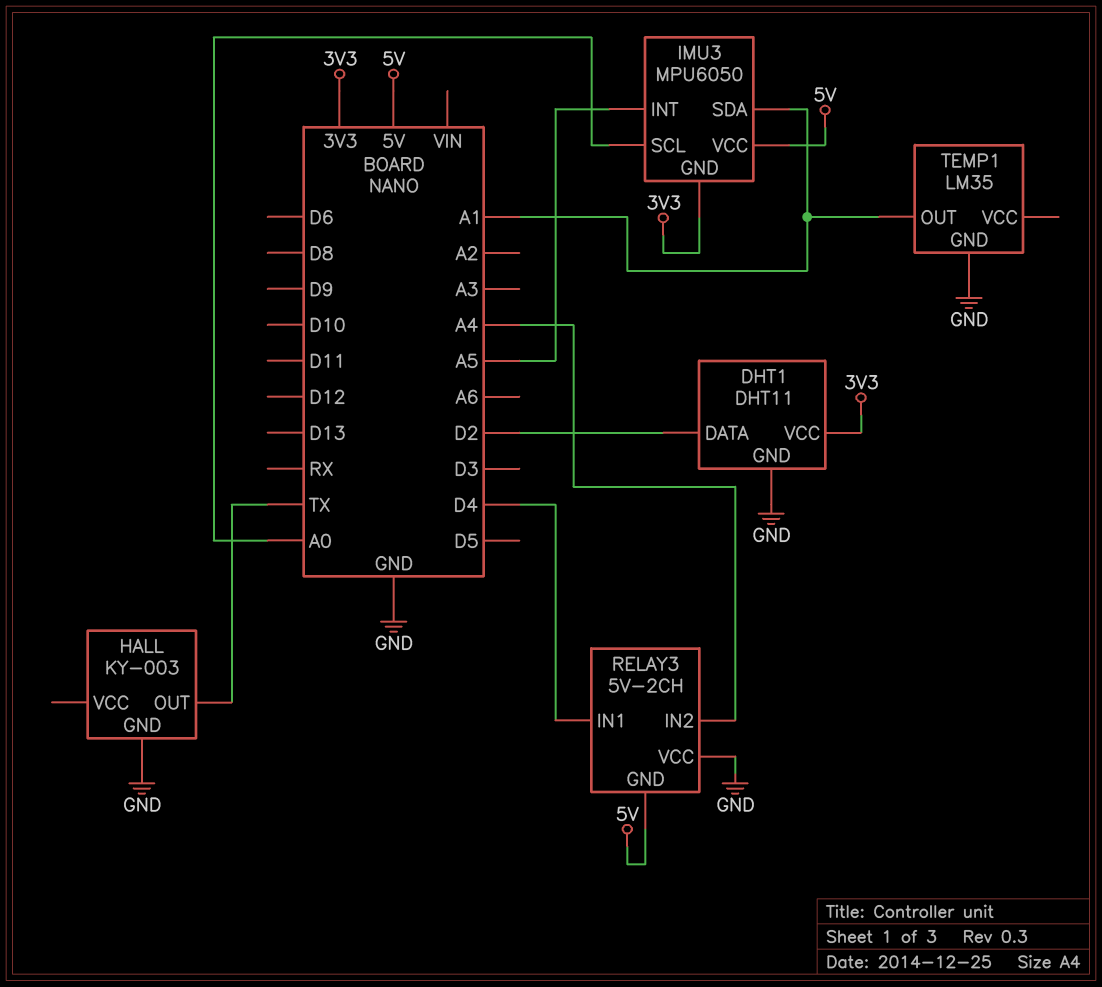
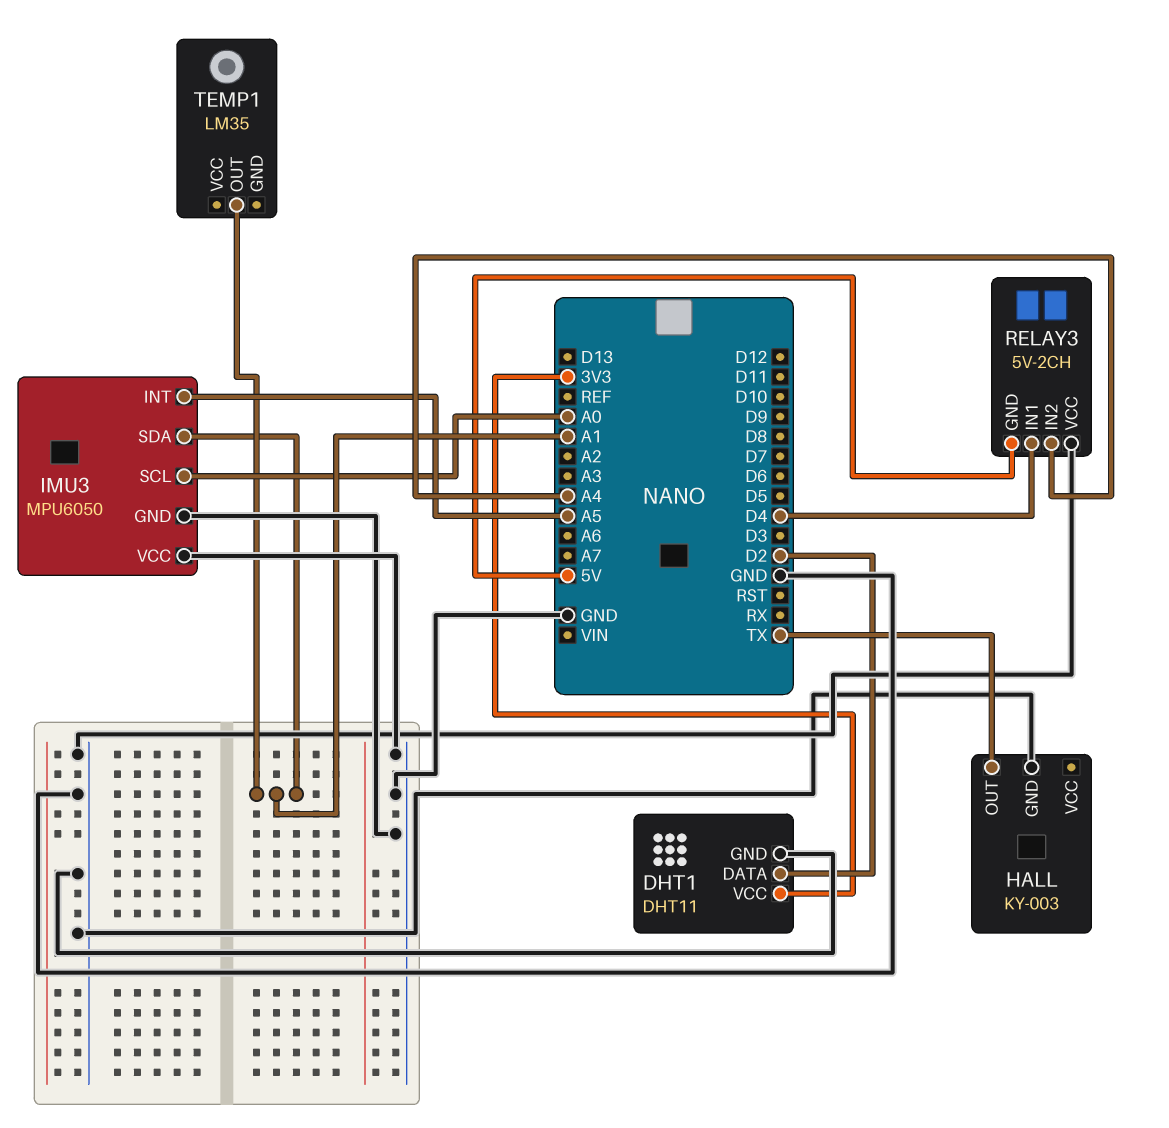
IMU3 pin GND: 3V3 -> GND
IMU3 pin VCC: 5V -> GND
TEMP1 pin GND: GND -> none

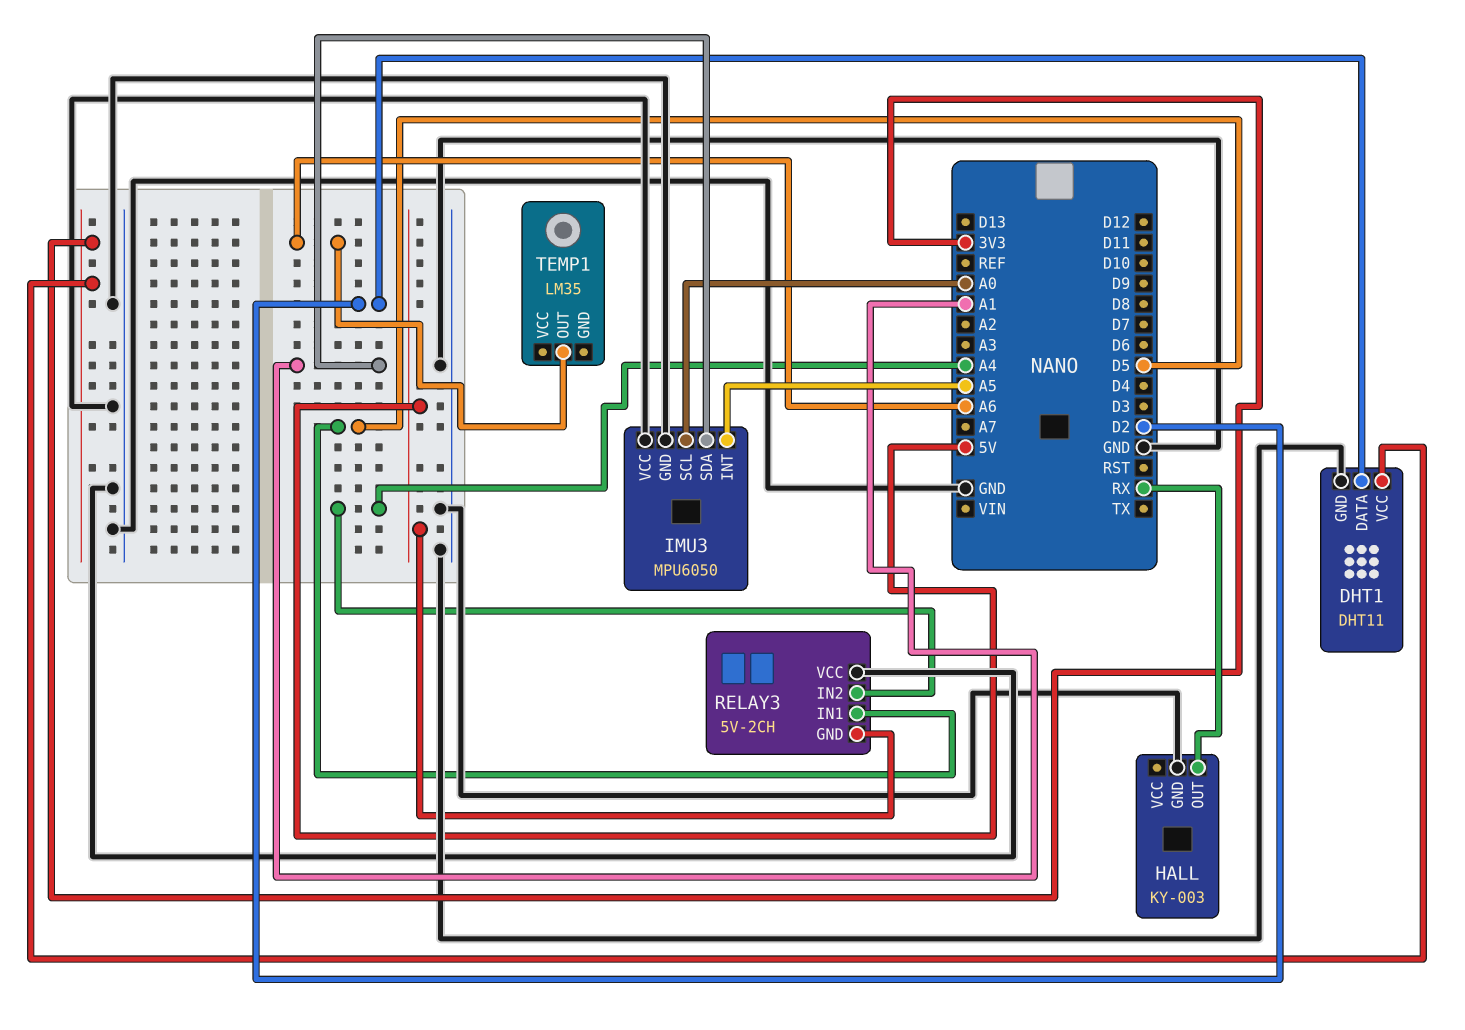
HALL pin OUT: TX -> RX
RELAY3 pin IN1: D4 -> D5
TEMP1 pin OUT: A1 -> A6

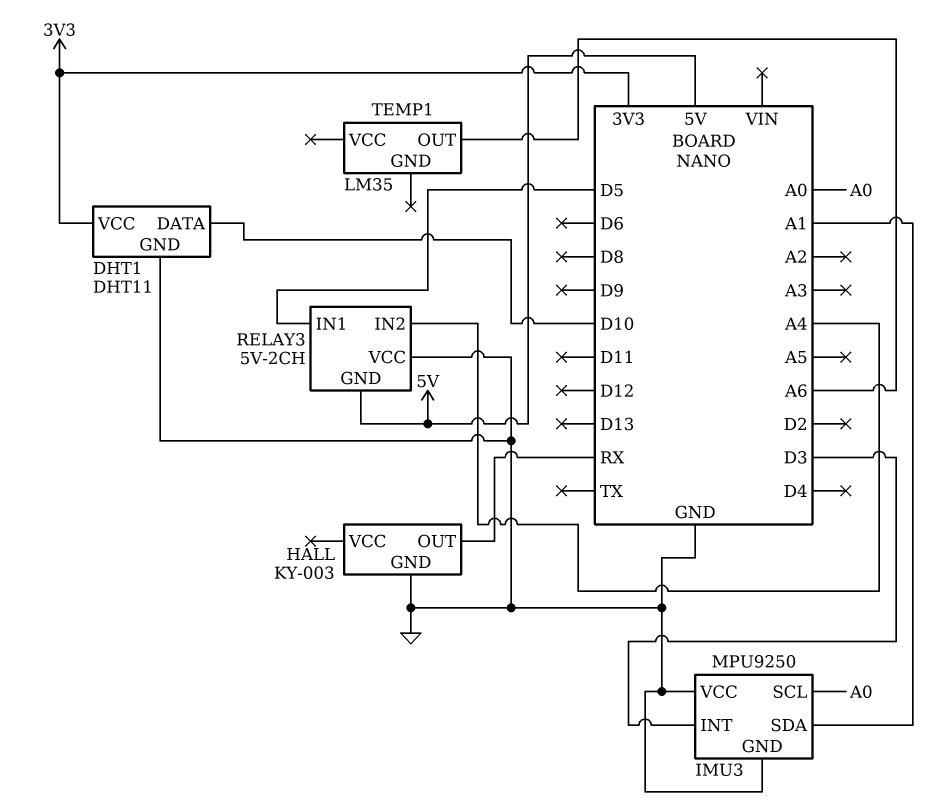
DHT1 pin DATA: D2 -> D10
IMU3: MPU6050 -> MPU9250
IMU3 pin INT: A5 -> D3

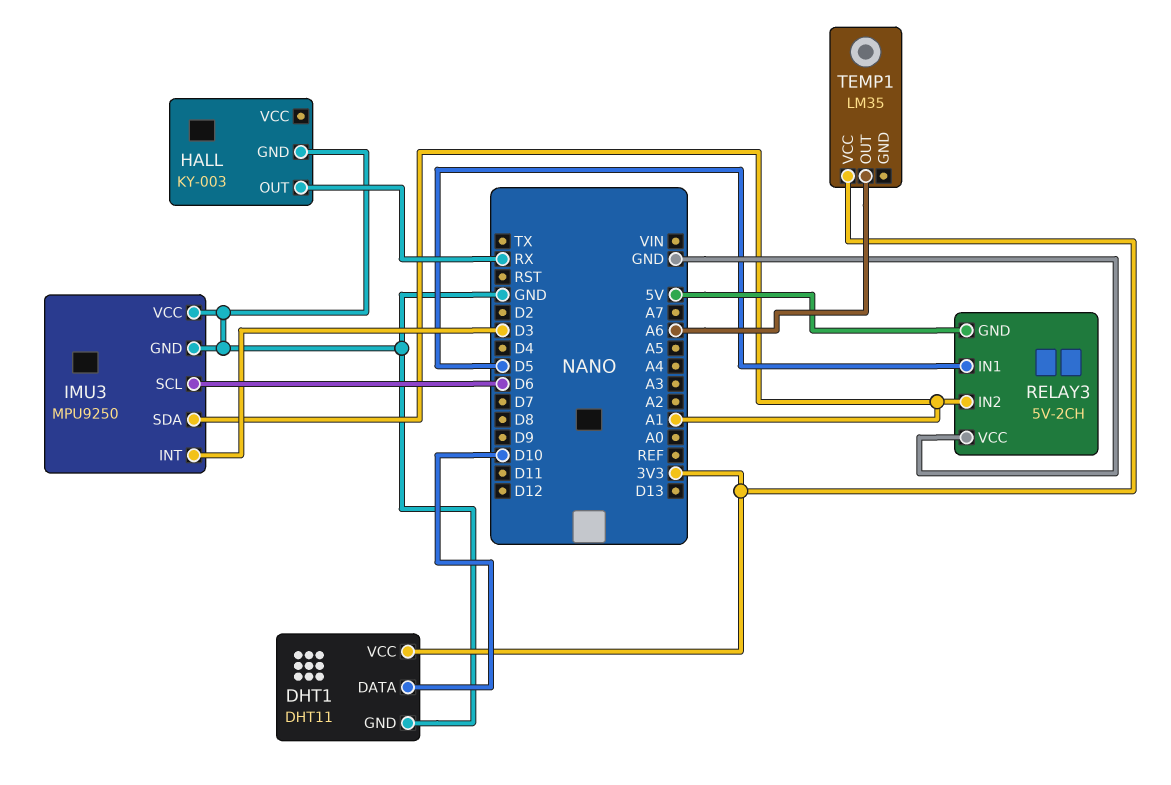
IMU3 pin SCL: A0 -> D6
RELAY3 pin IN2: A4 -> A1
TEMP1 pin VCC: none -> 3V3

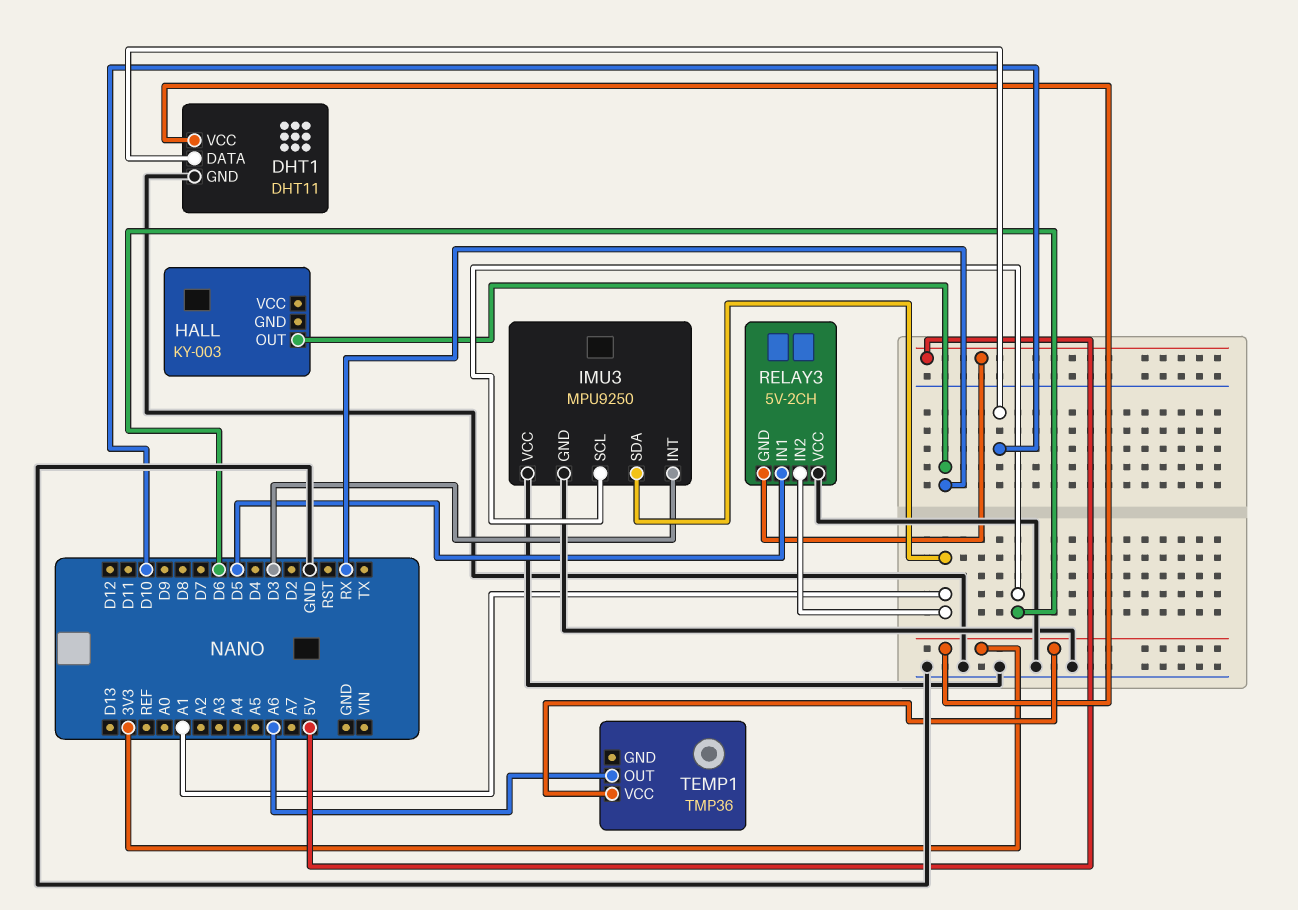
HALL pin GND: GND -> none
TEMP1: LM35 -> TMP36

